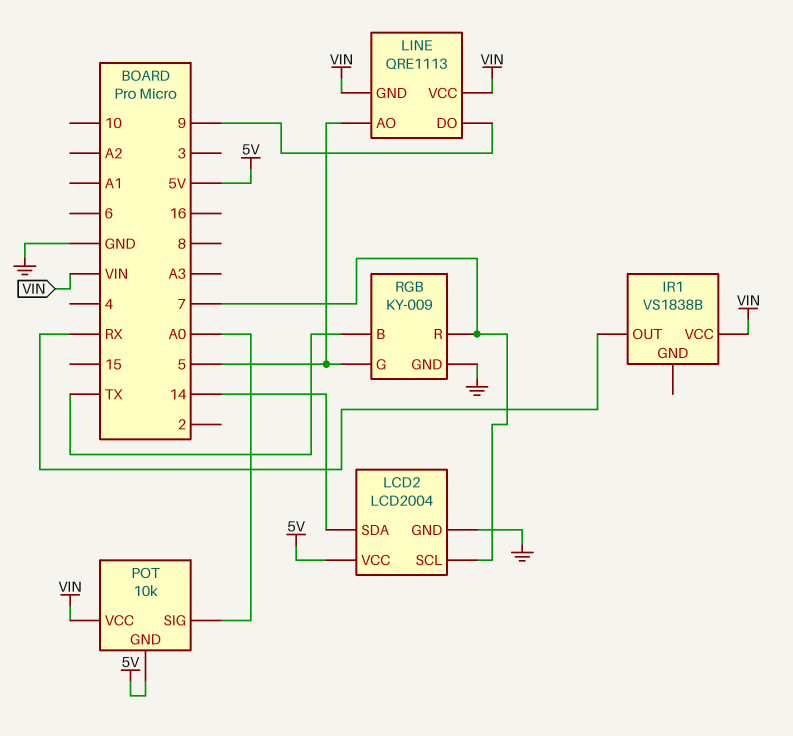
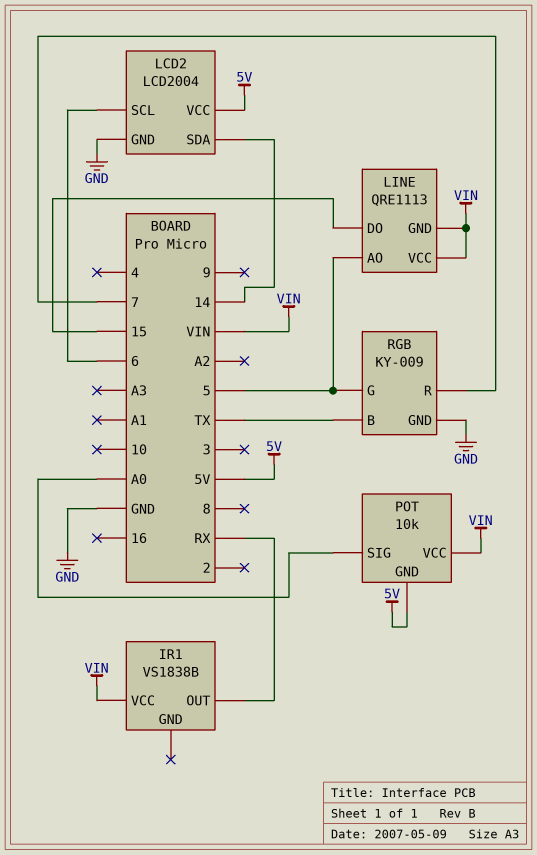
LCD2 pin SCL: 7 -> 6
LINE pin DO: 9 -> 15

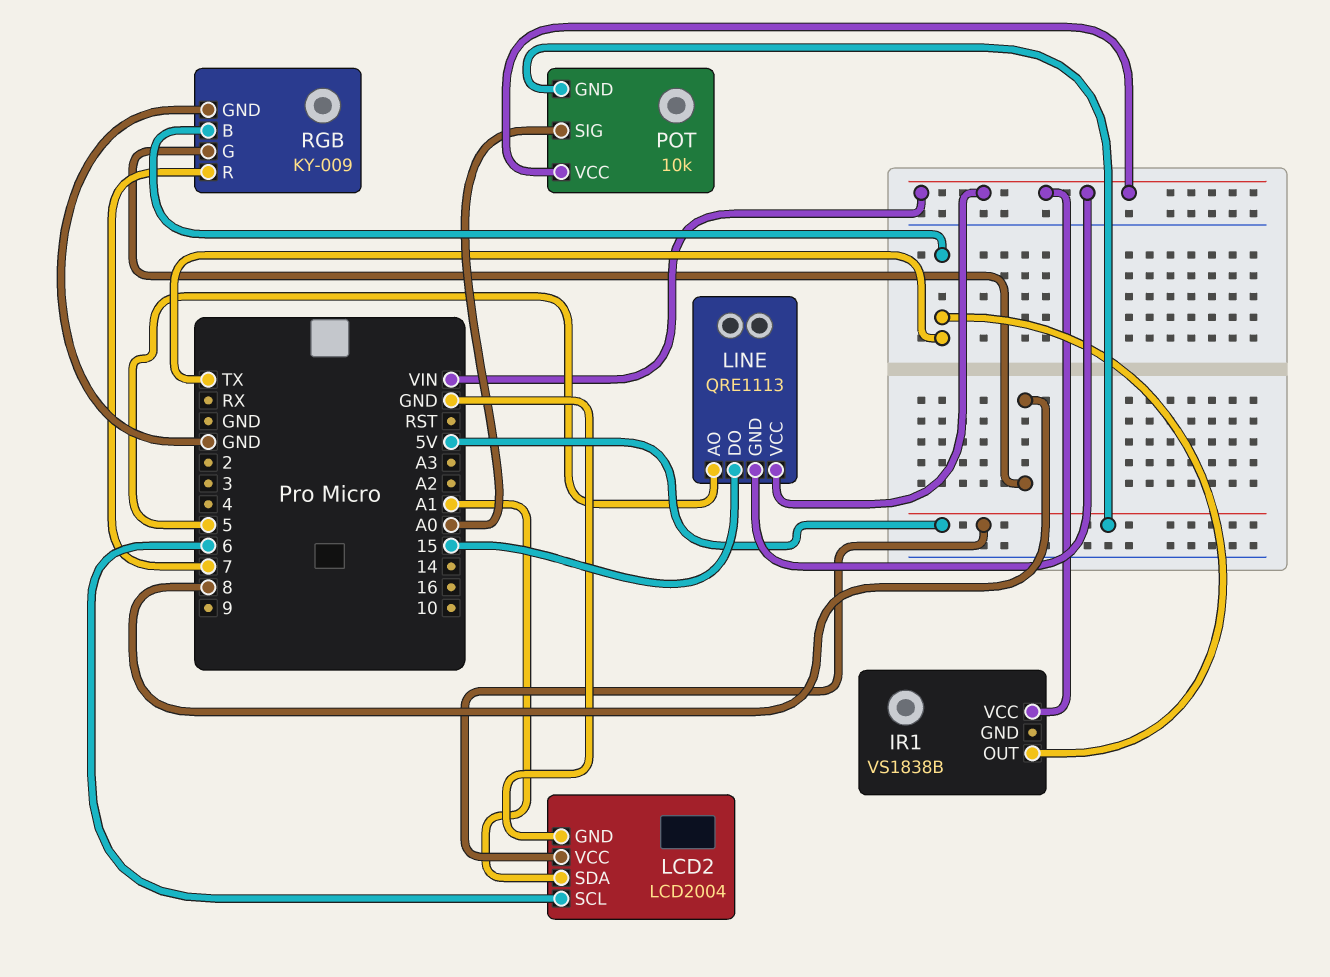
IR1 pin OUT: RX -> TX
LCD2 pin SDA: 14 -> A1
RGB pin G: 5 -> 8

